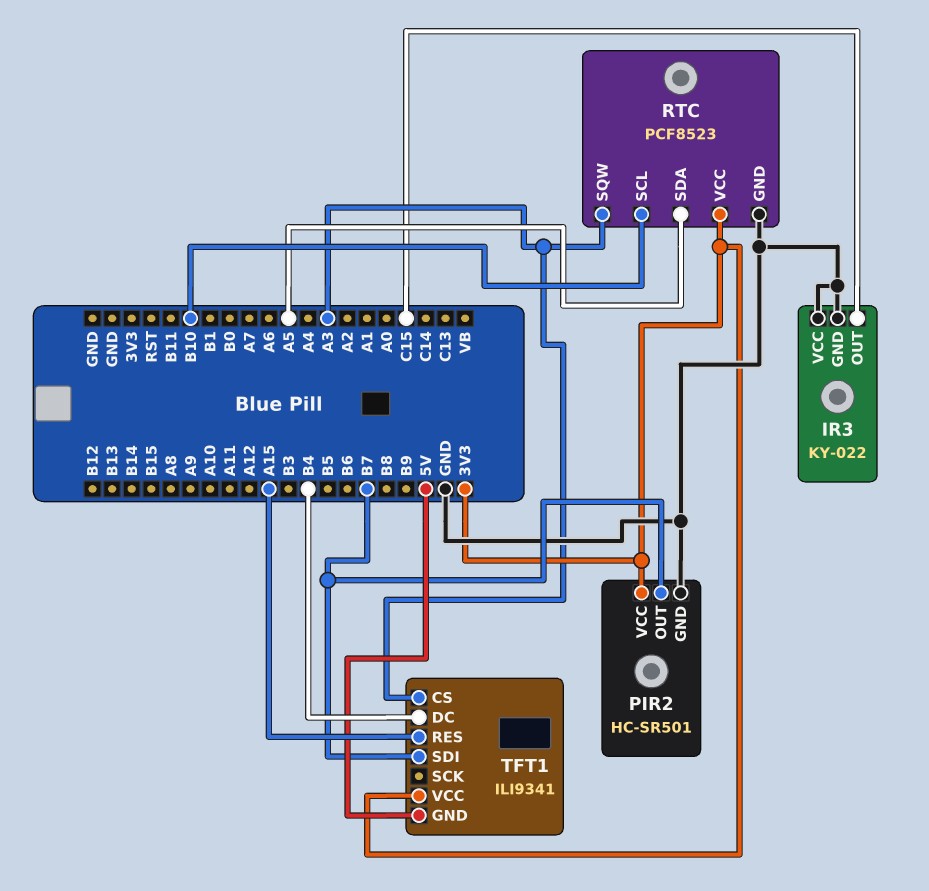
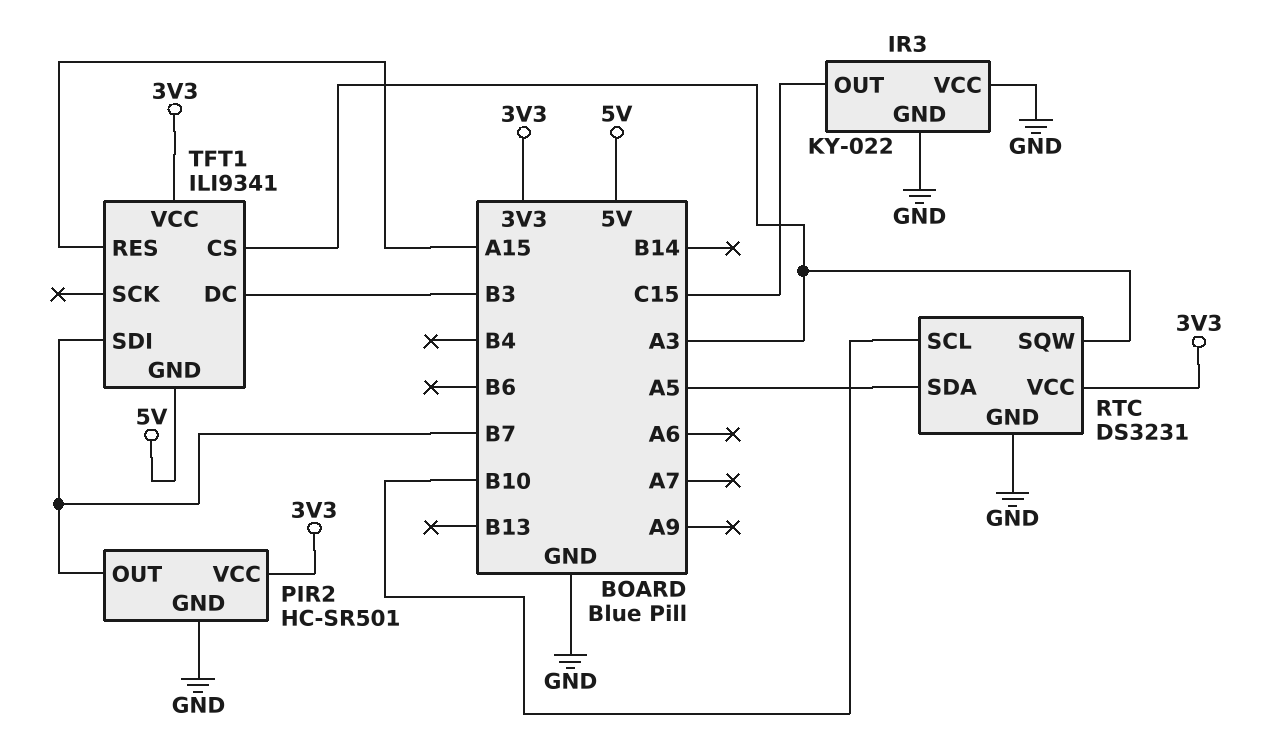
RTC: PCF8523 -> DS3231
TFT1 pin DC: B4 -> B3

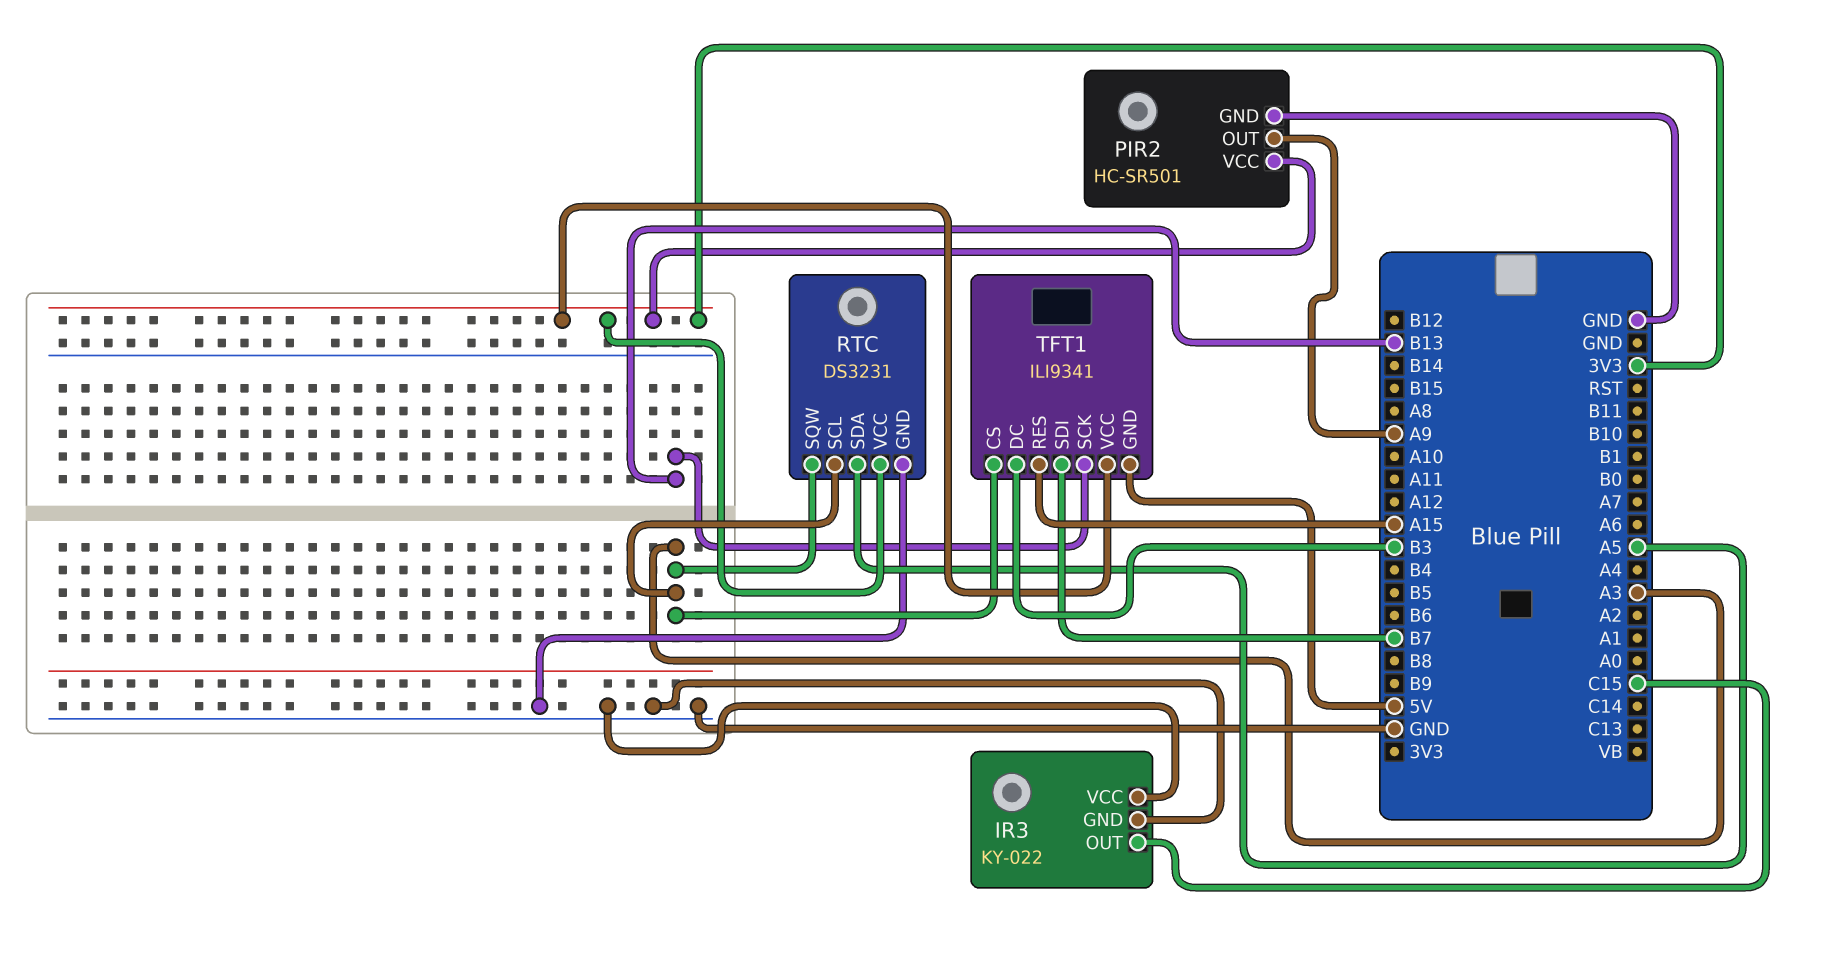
PIR2 pin OUT: B7 -> A9
RTC pin SCL: B10 -> A3
TFT1 pin SCK: none -> B13

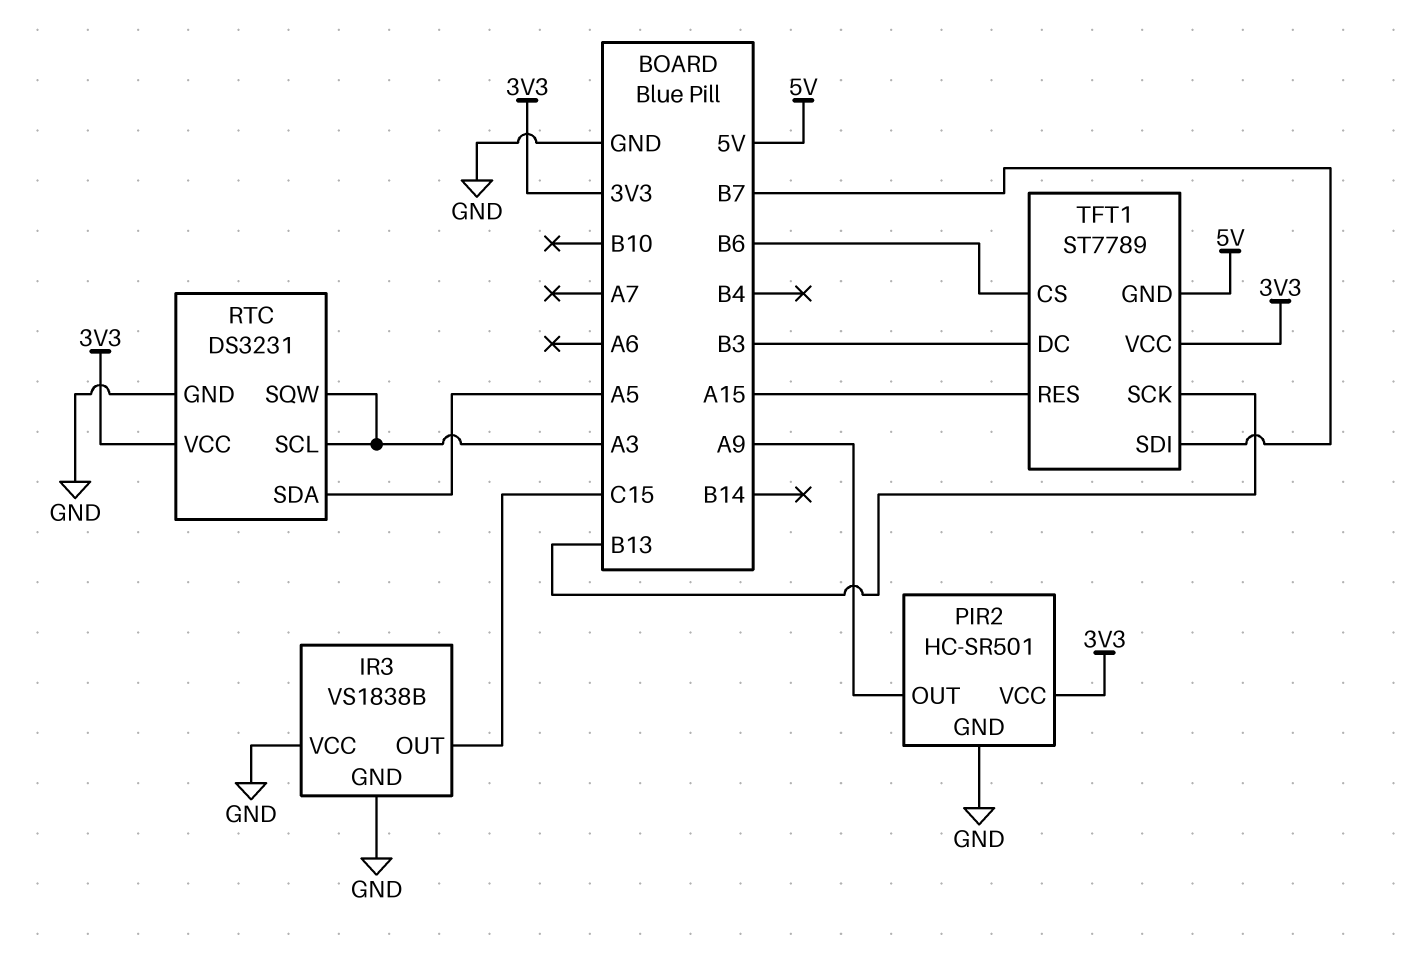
IR3: KY-022 -> VS1838B
TFT1: ILI9341 -> ST7789
TFT1 pin CS: A3 -> B6

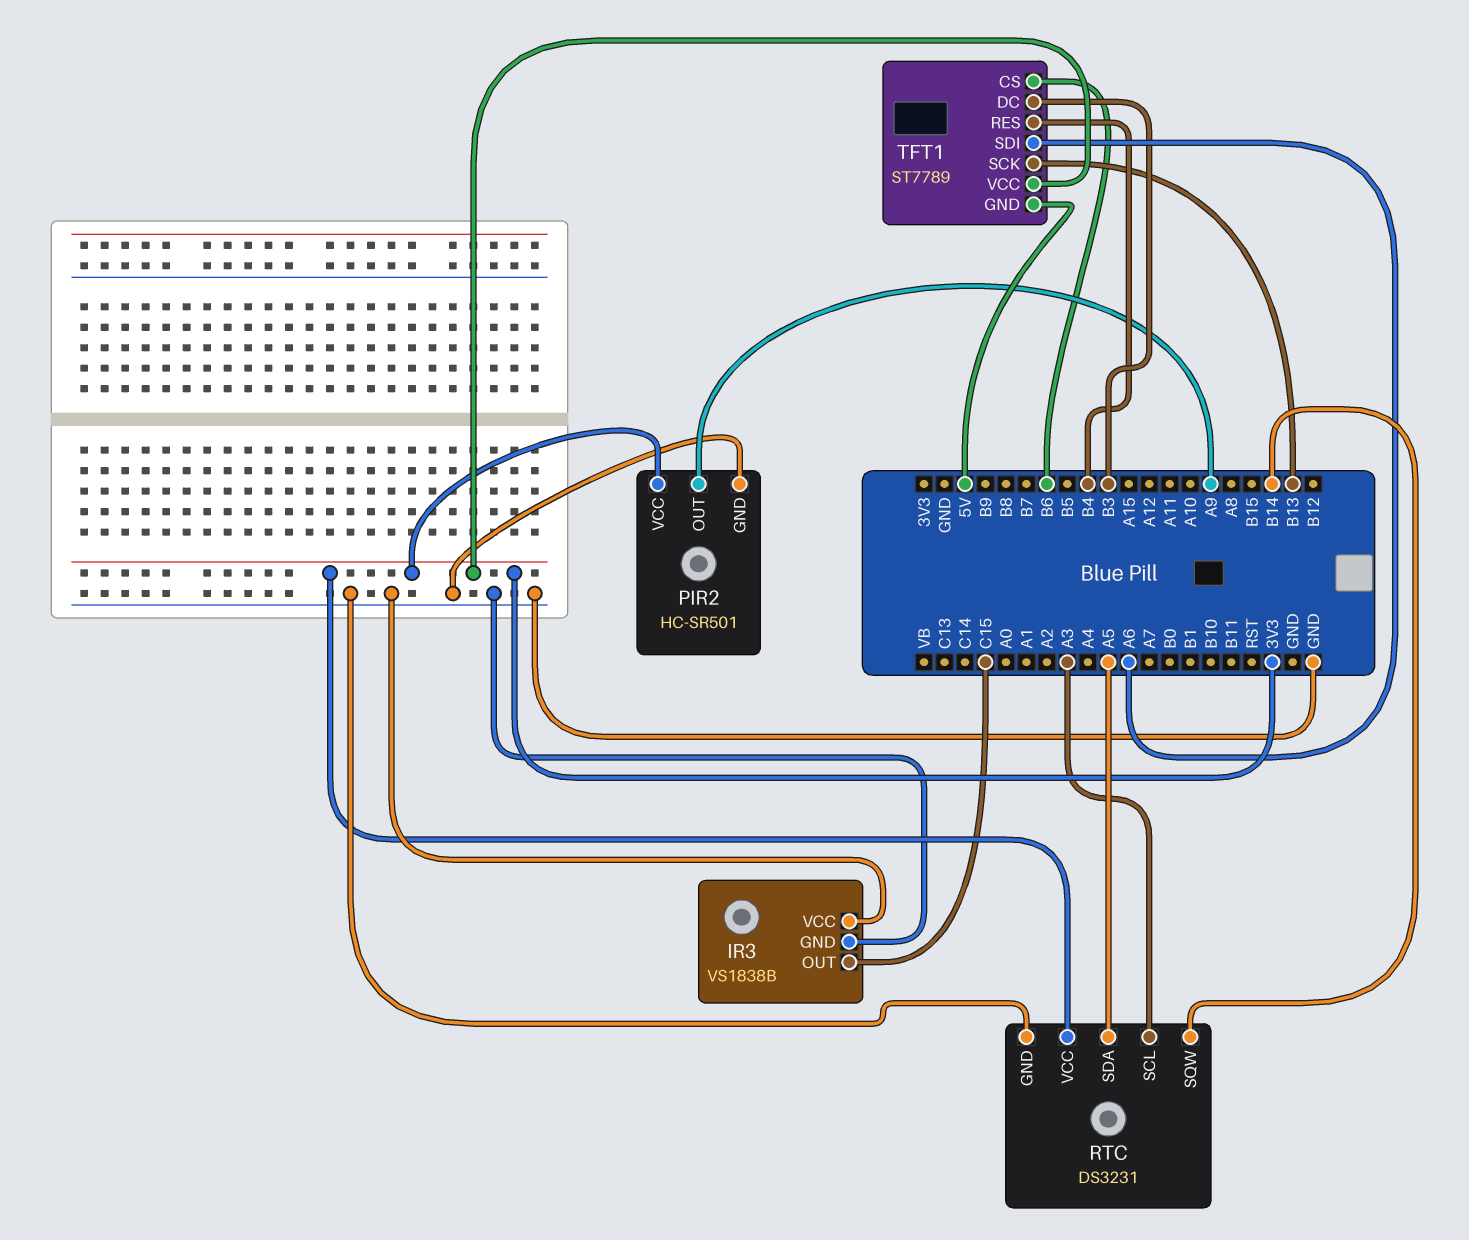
RTC pin SQW: A3 -> B14
TFT1 pin RES: A15 -> B4
TFT1 pin SDI: B7 -> A6

